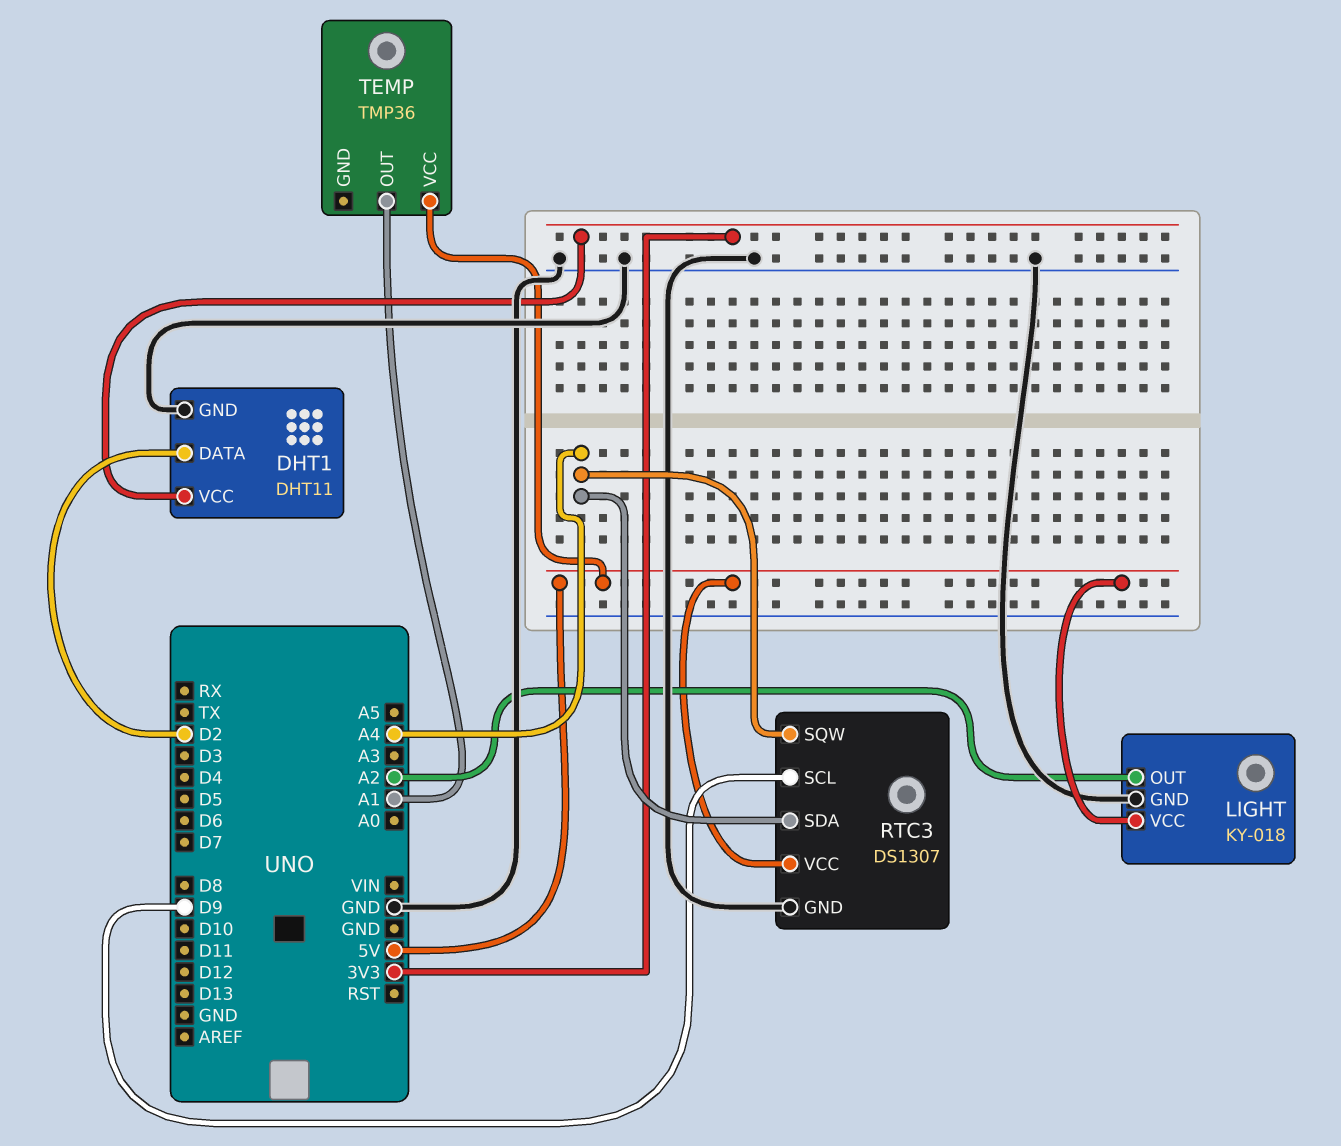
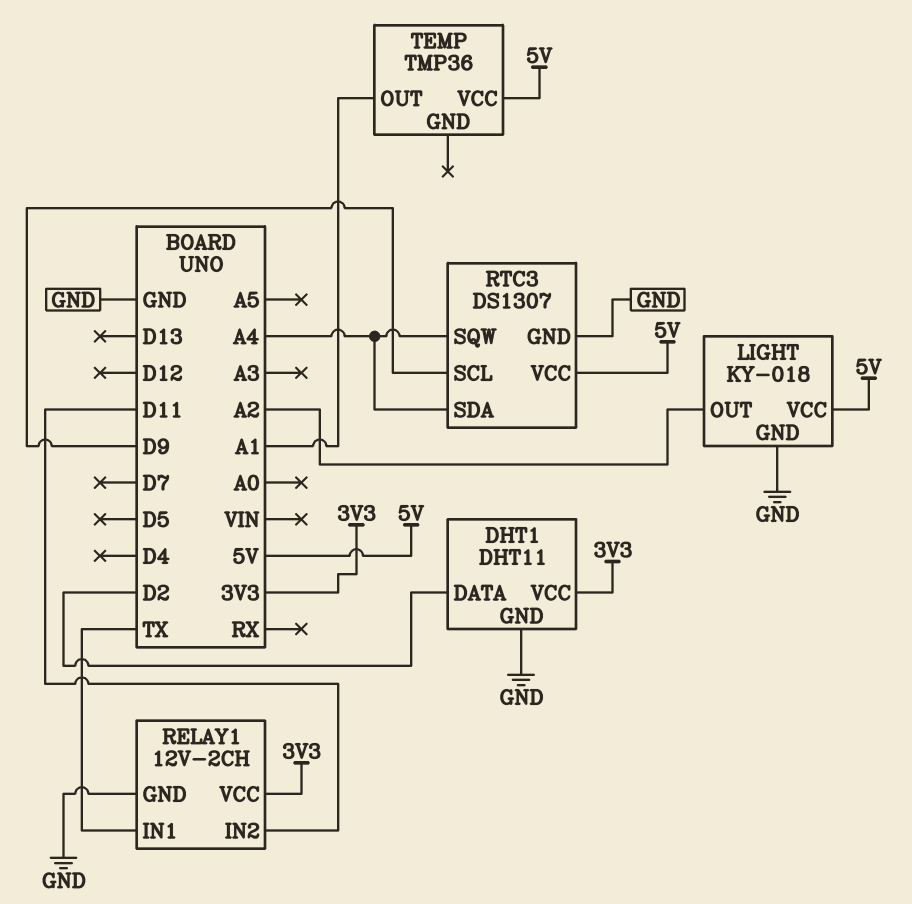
RELAY1: none -> 12V-2CH
RELAY1 pin GND: none -> GND
RELAY1 pin IN1: none -> TX
RELAY1 pin IN2: none -> D11
RELAY1 pin VCC: none -> 3V3

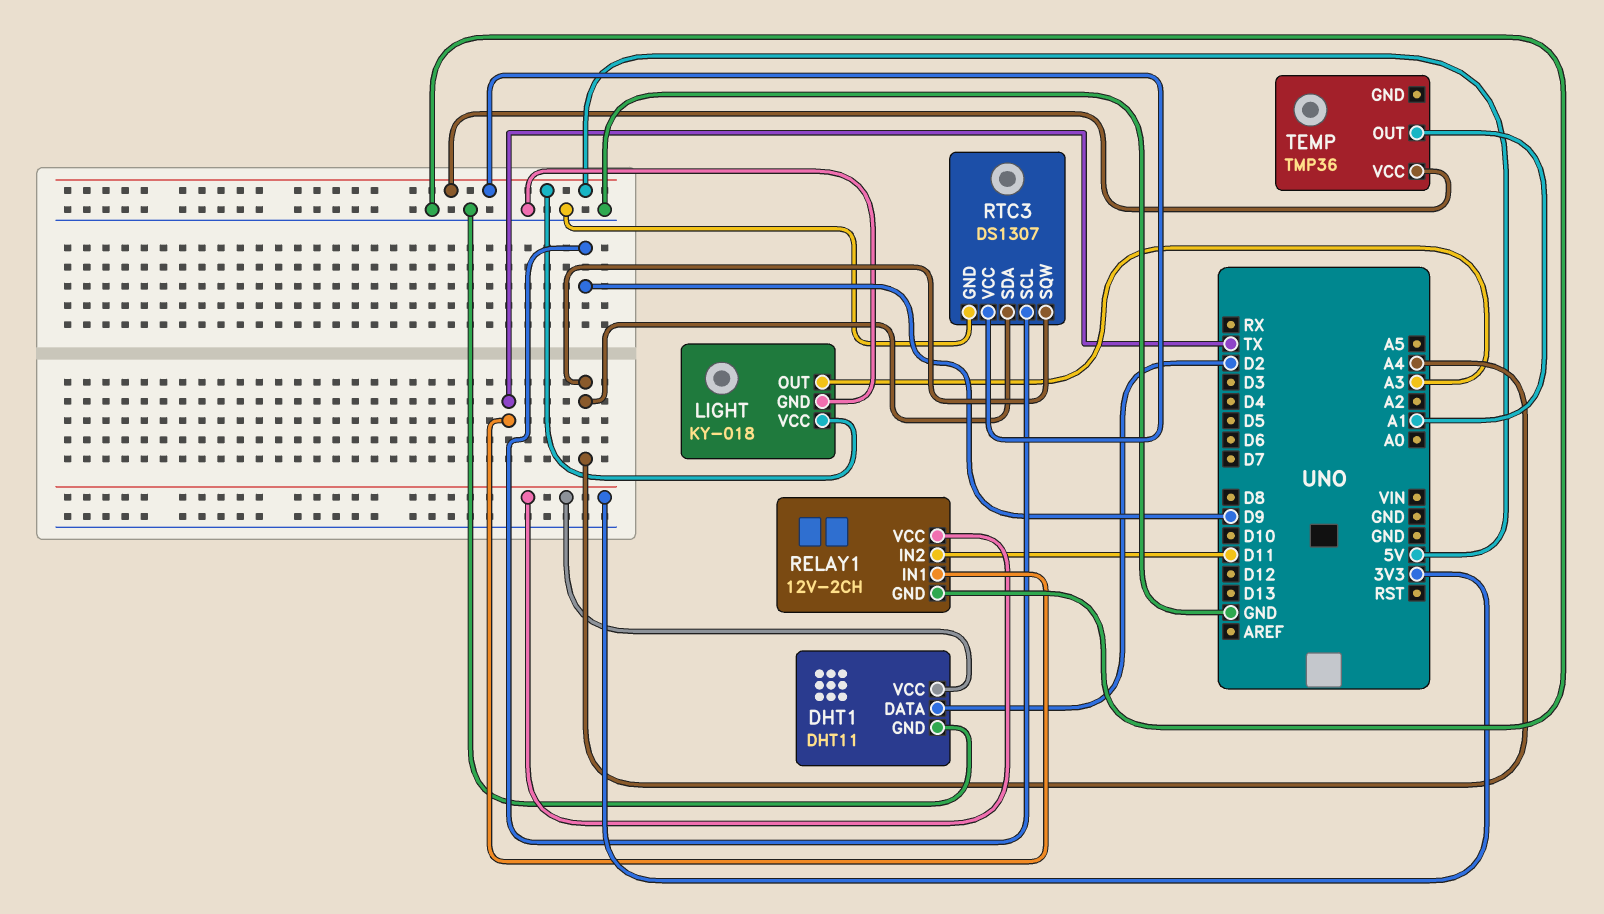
LIGHT pin OUT: A2 -> A3

